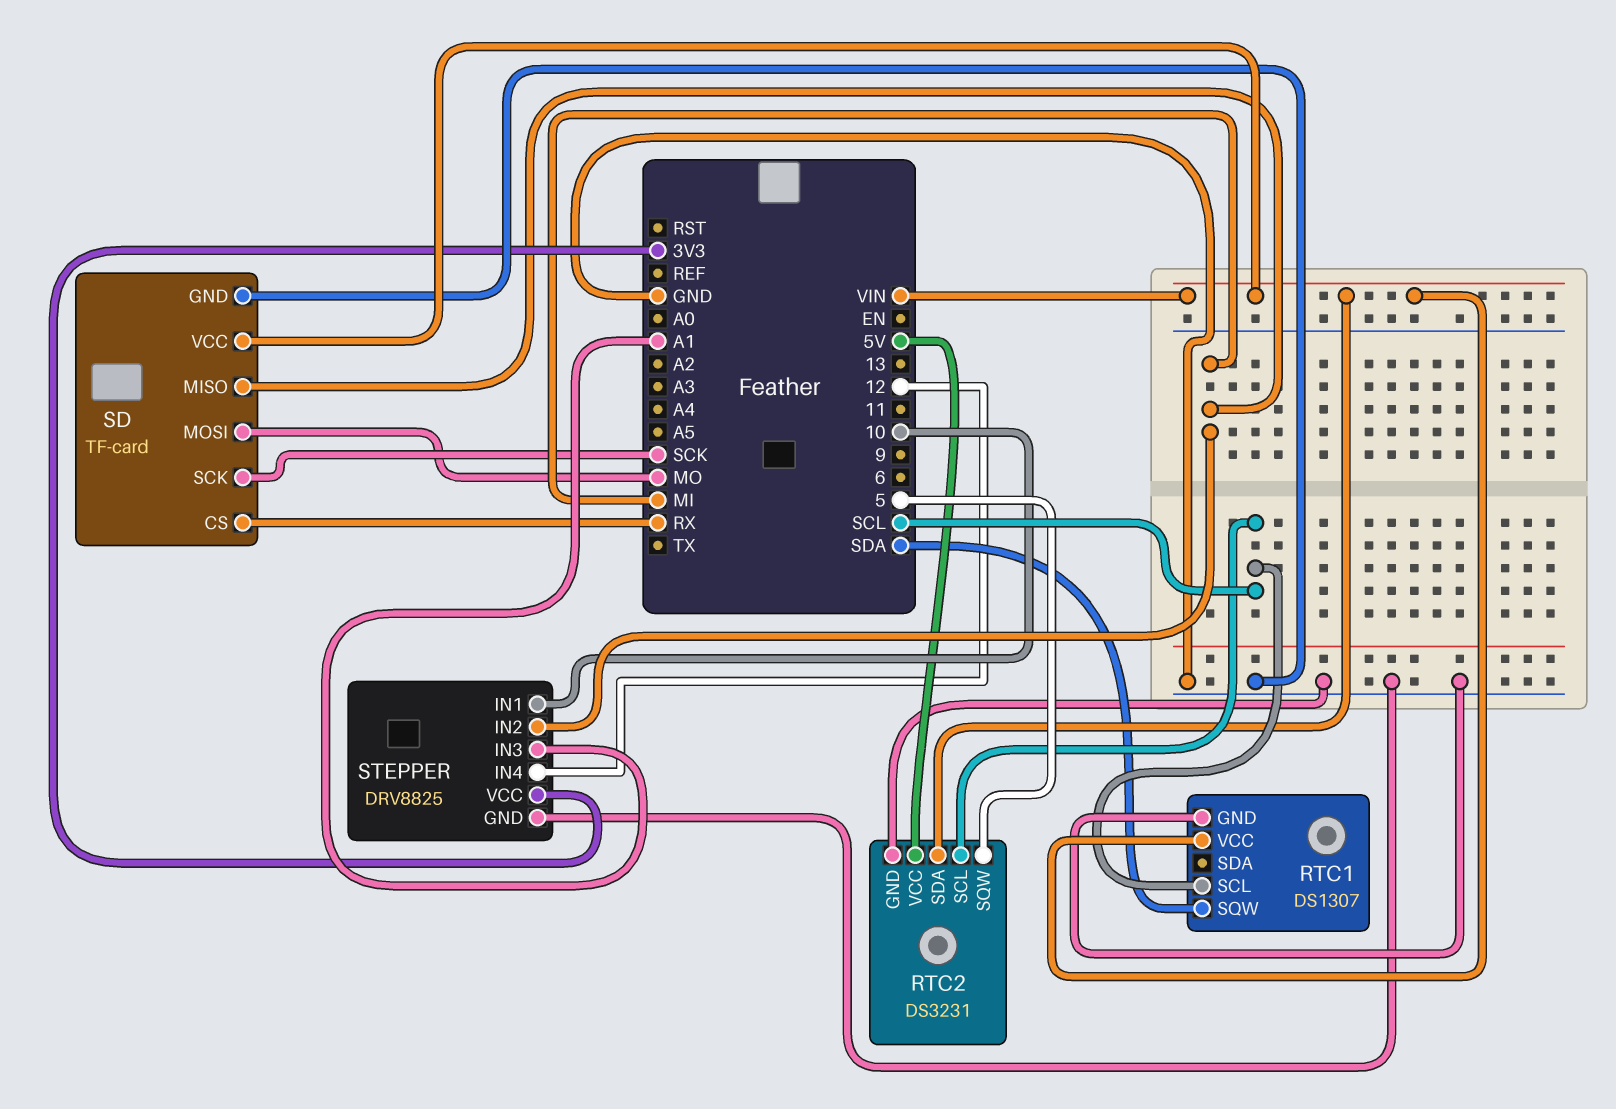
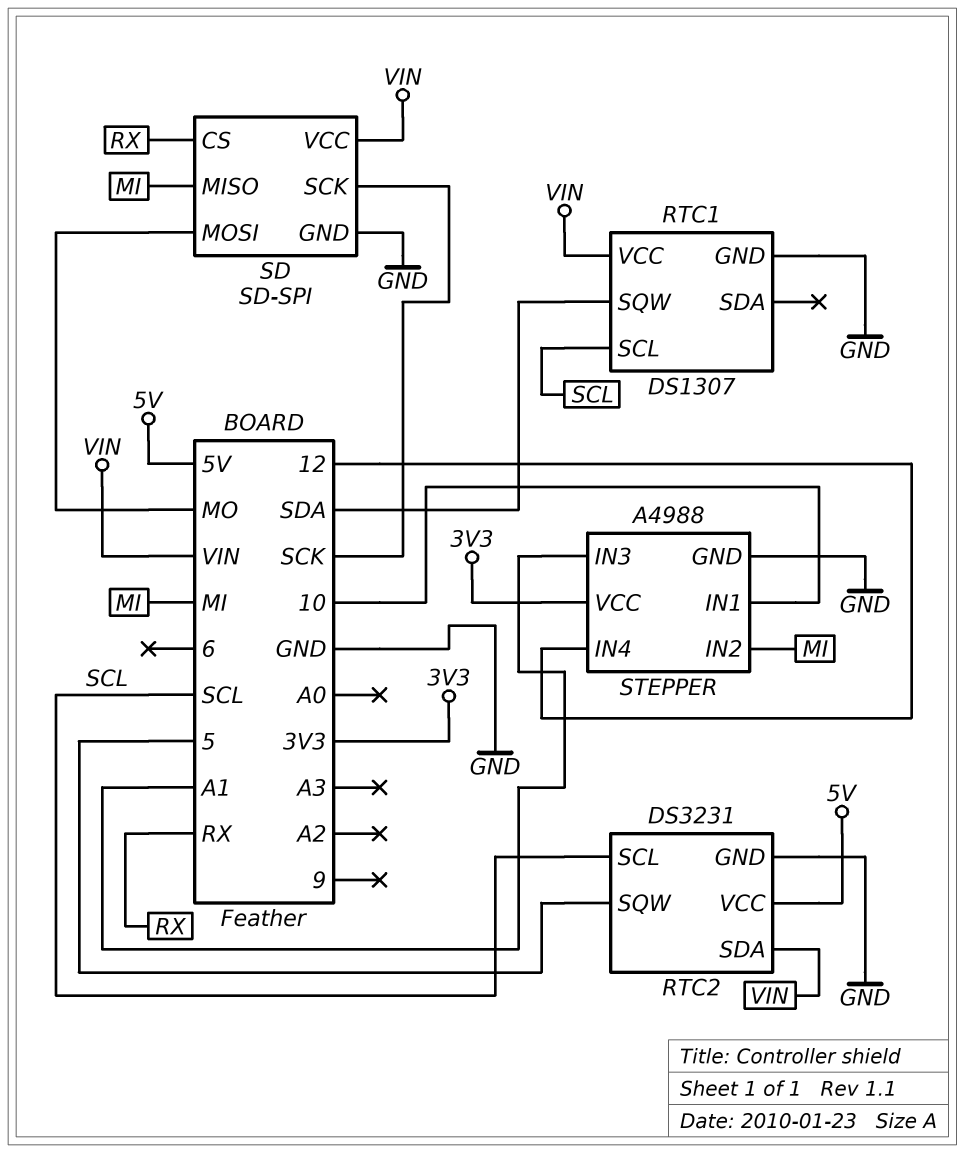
SD: TF-card -> SD-SPI
STEPPER: DRV8825 -> A4988

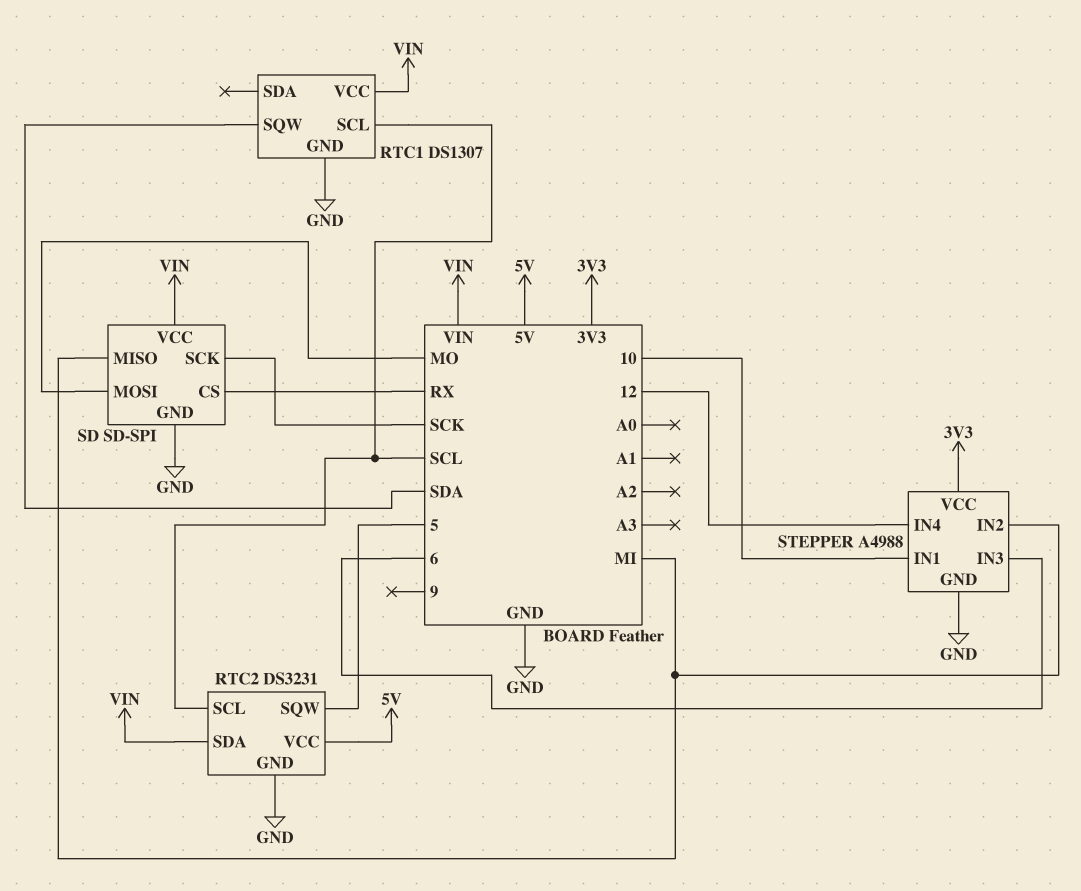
STEPPER pin IN3: A1 -> 6

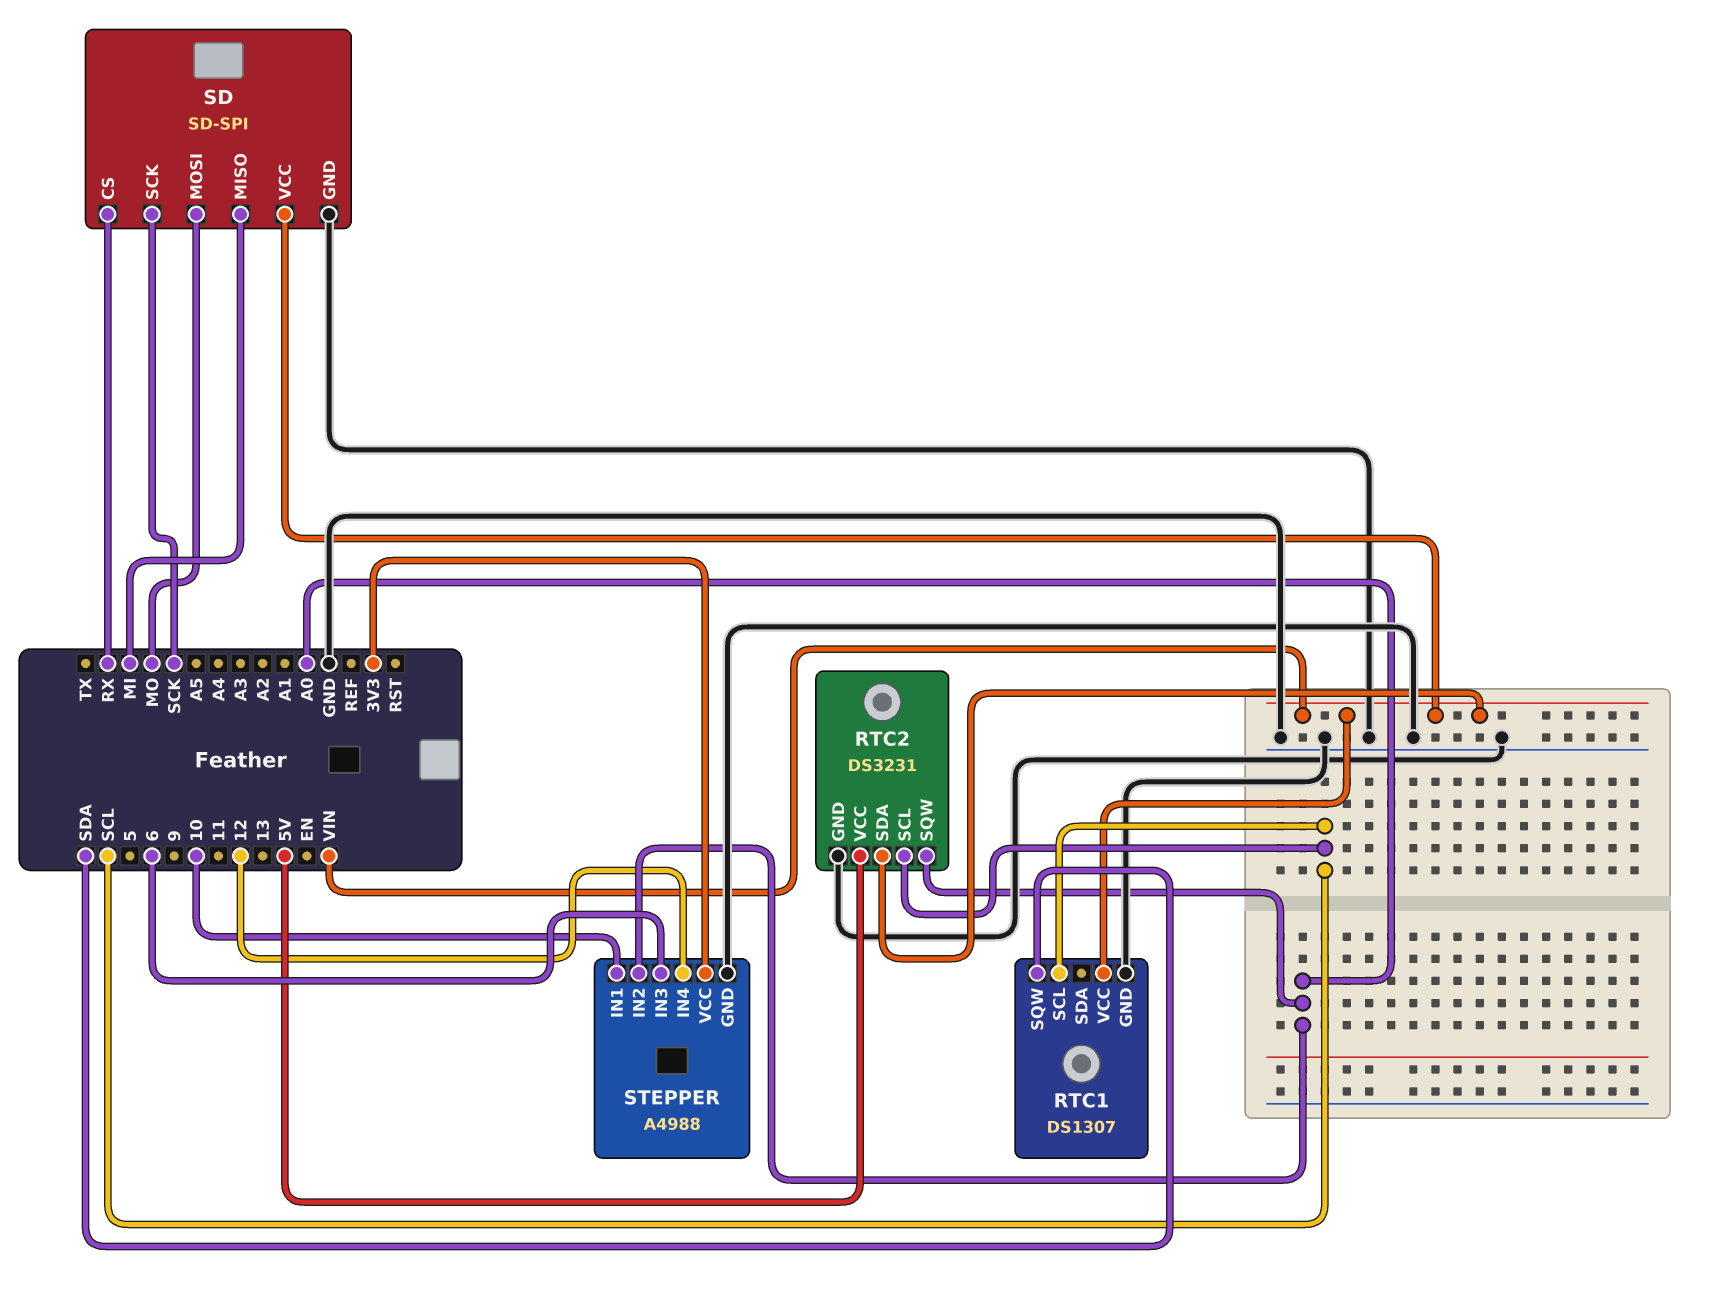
RTC2 pin SQW: 5 -> A0
STEPPER pin IN2: MI -> A0

